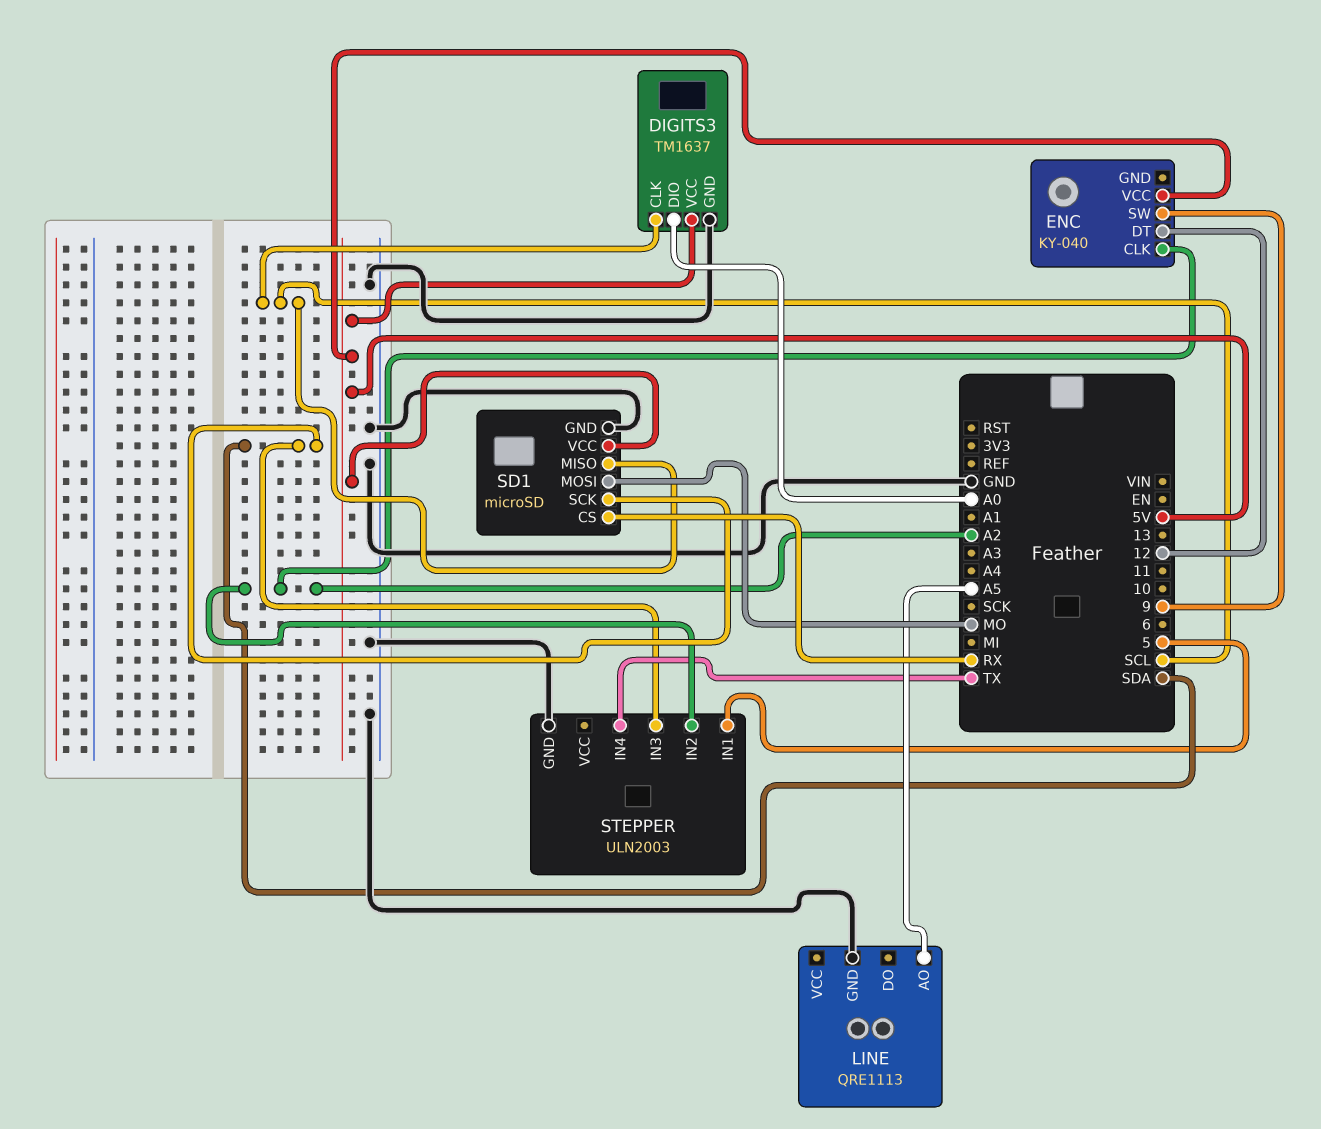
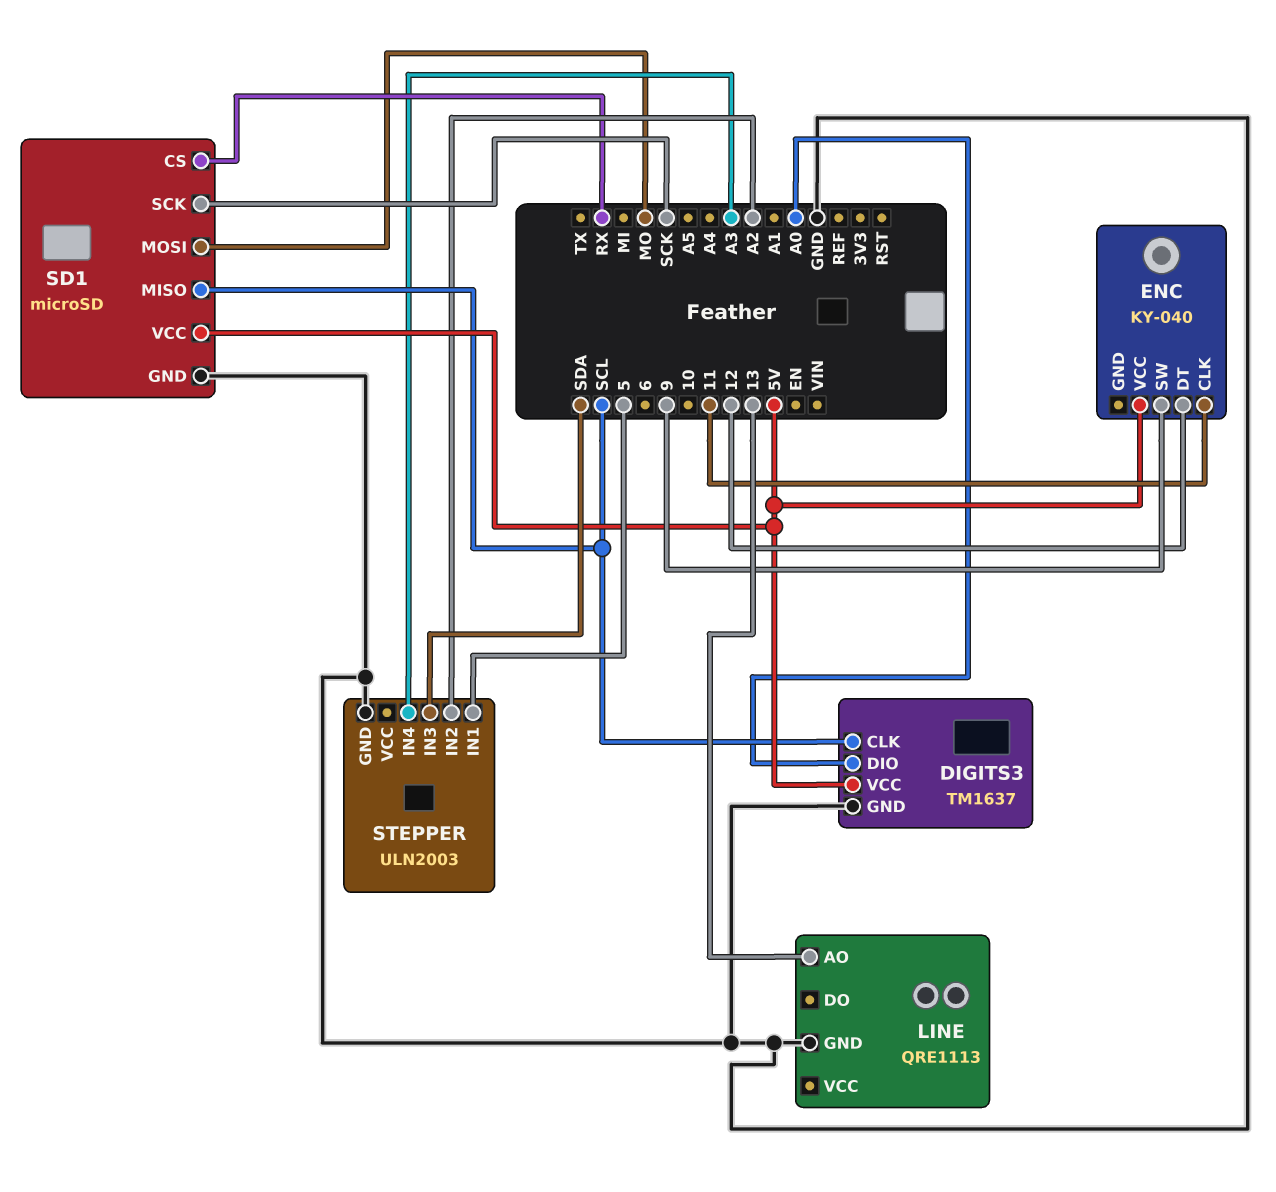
ENC pin CLK: A2 -> 11
LINE pin AO: A5 -> 13
SD1 pin SCK: SDA -> SCK
STEPPER pin IN4: TX -> A3

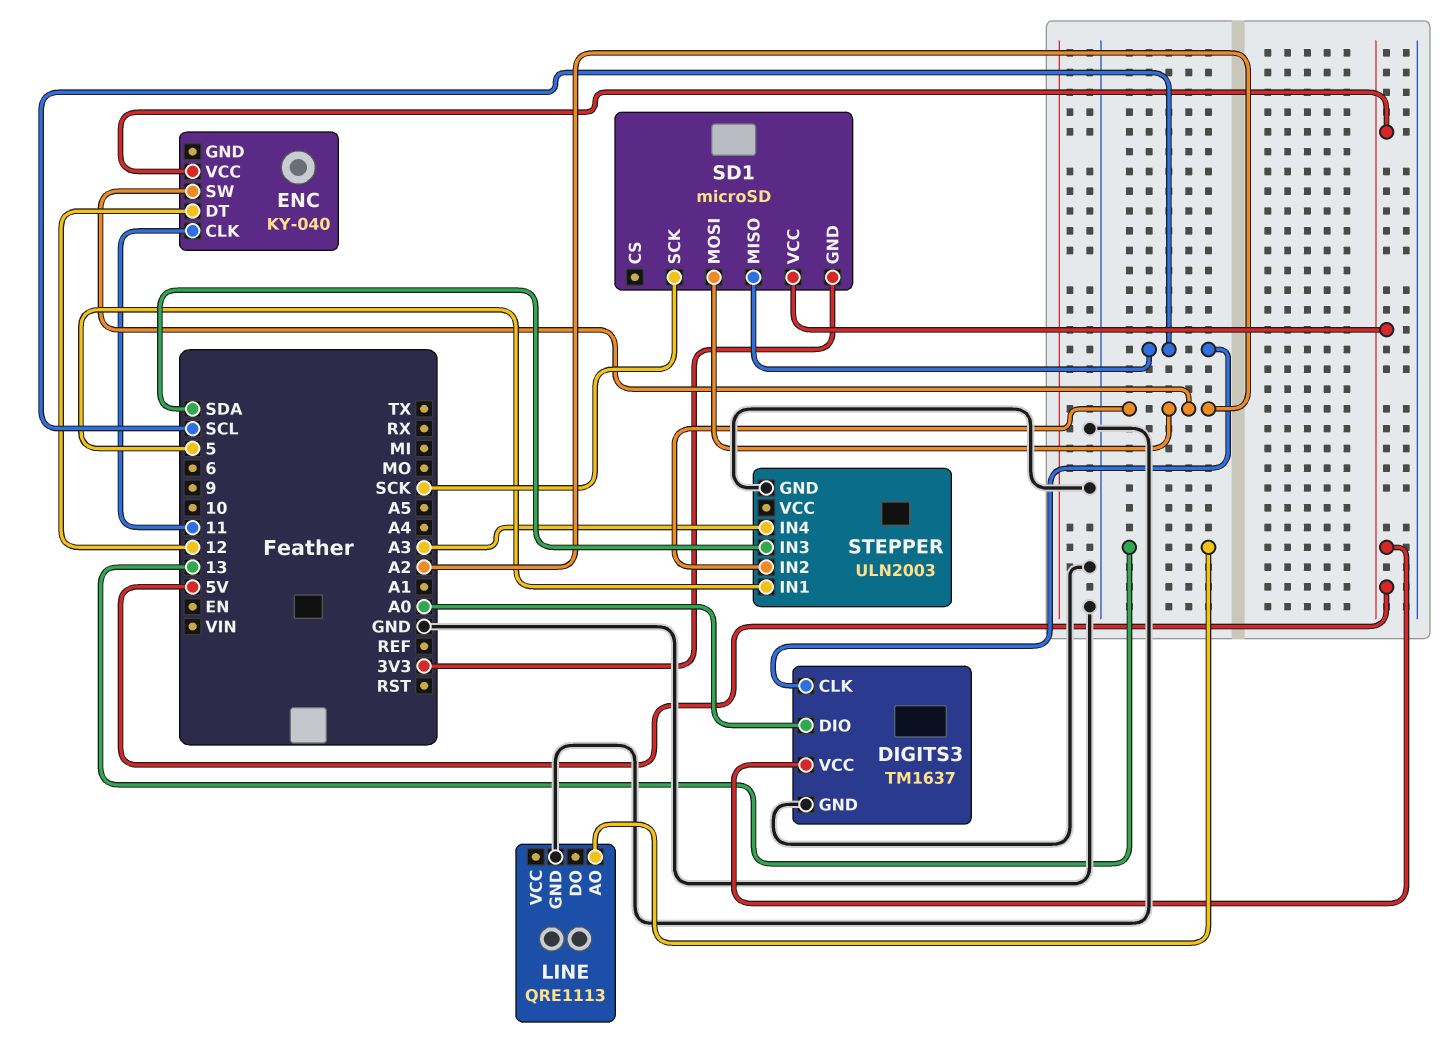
ENC pin SW: 9 -> A2
SD1 pin CS: RX -> none
SD1 pin GND: GND -> 3V3
SD1 pin MOSI: MO -> A2

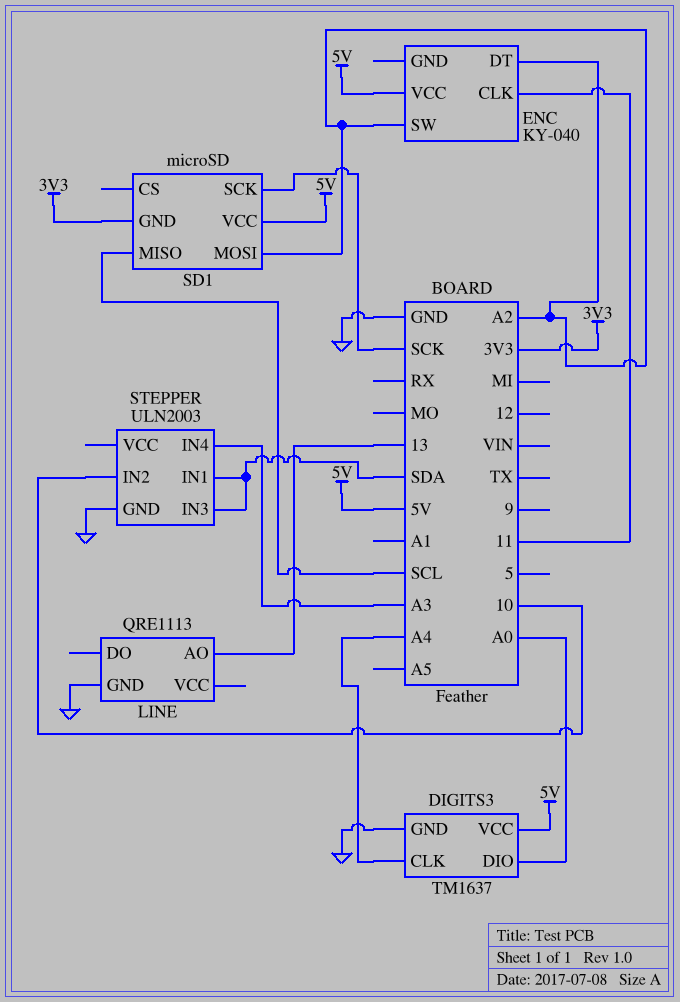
DIGITS3 pin CLK: SCL -> A4
ENC pin DT: 12 -> A2
STEPPER pin IN1: 5 -> SDA
STEPPER pin IN2: A2 -> 10

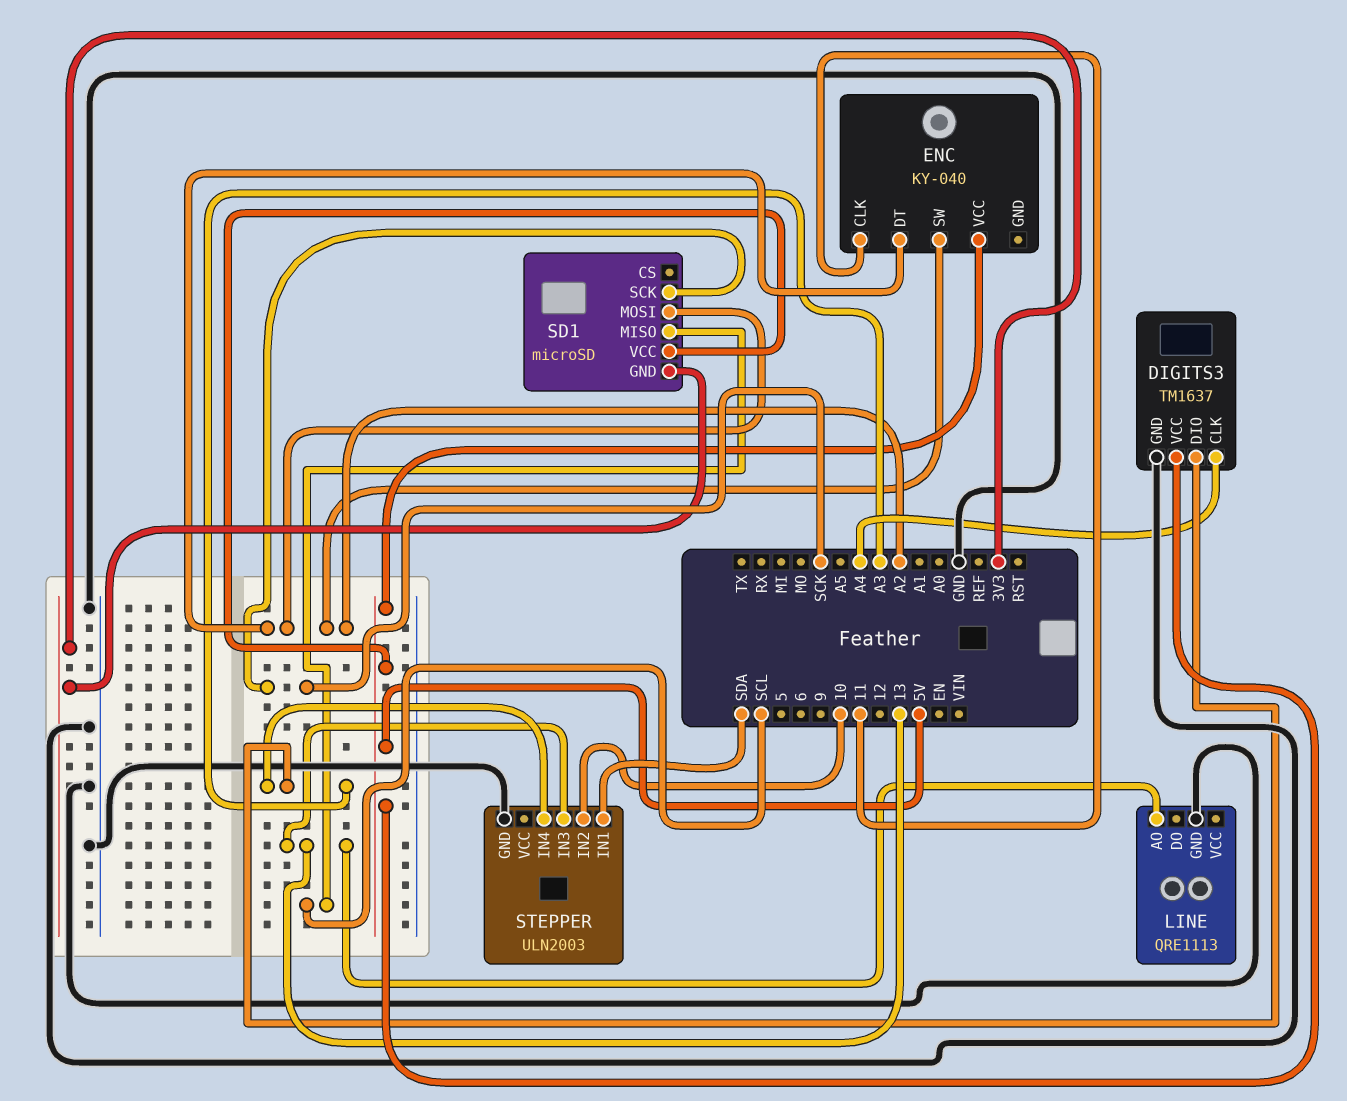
DIGITS3 pin DIO: A0 -> A3
STEPPER pin IN3: SDA -> 13

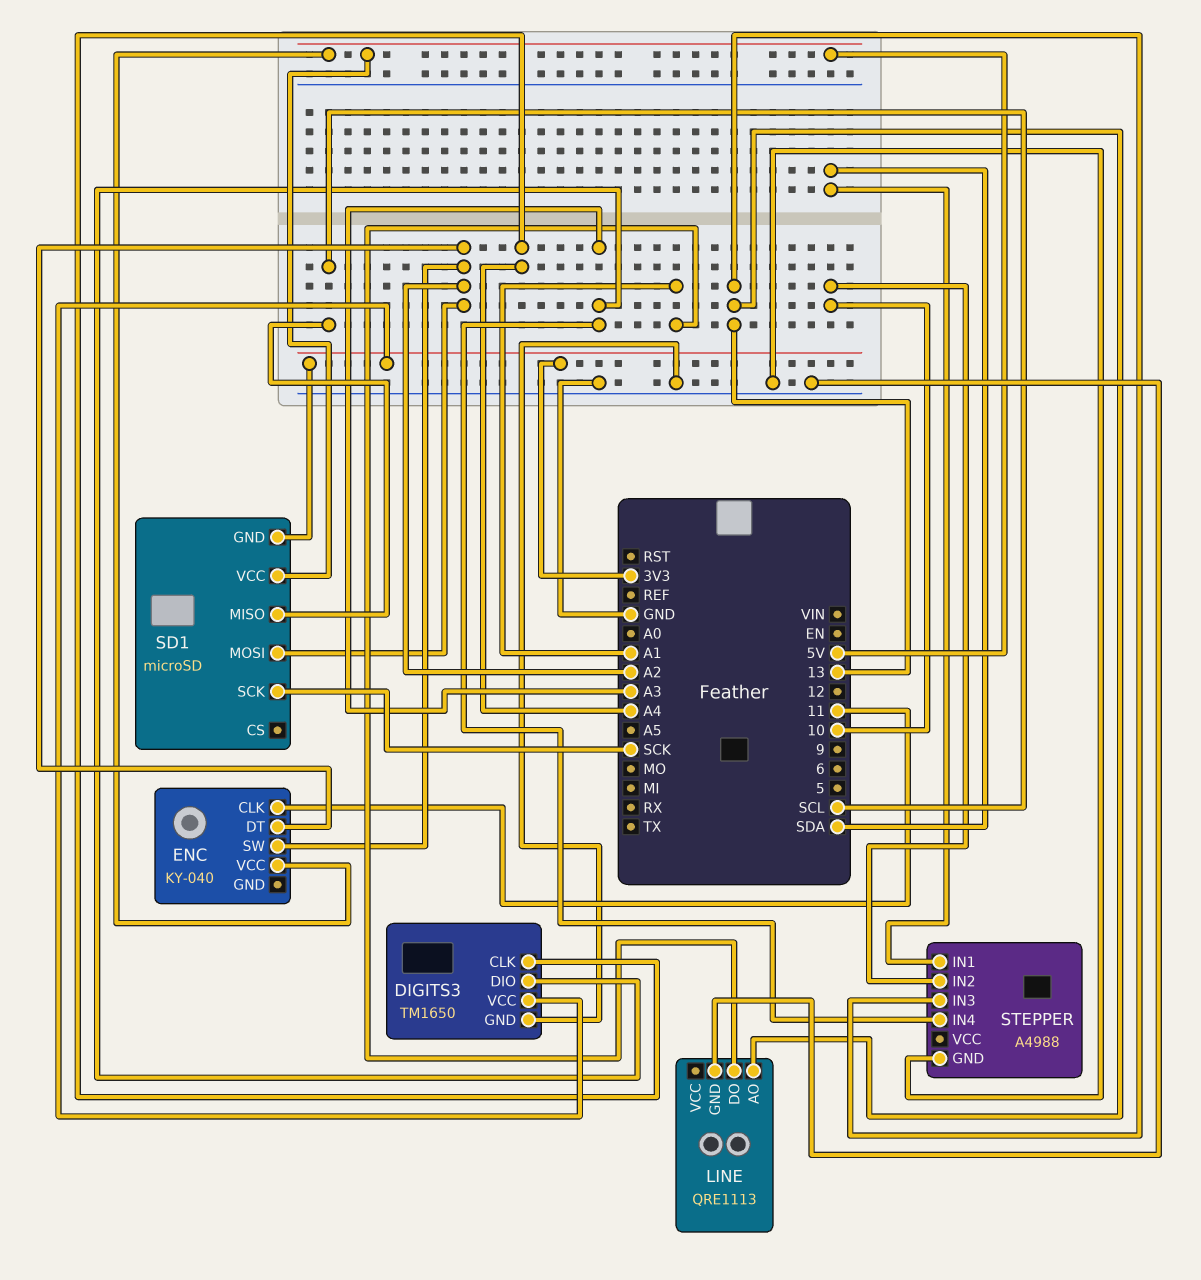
DIGITS3: TM1637 -> TM1650
DIGITS3 pin VCC: 5V -> 3V3
LINE pin DO: none -> A1
STEPPER: ULN2003 -> A4988

